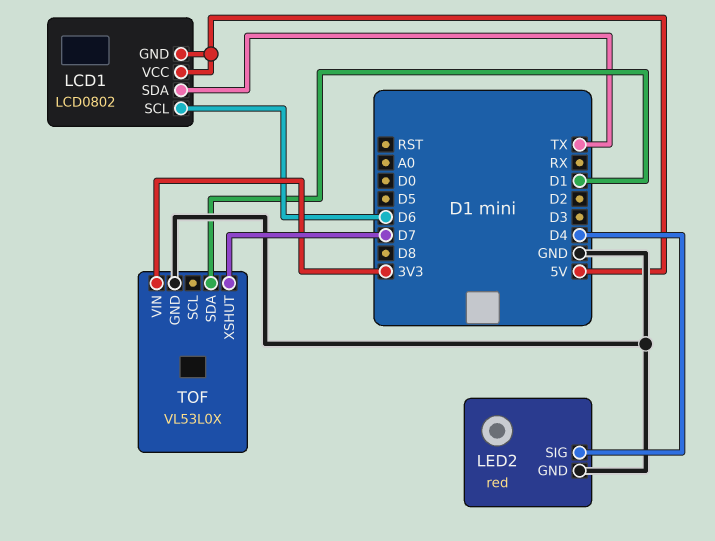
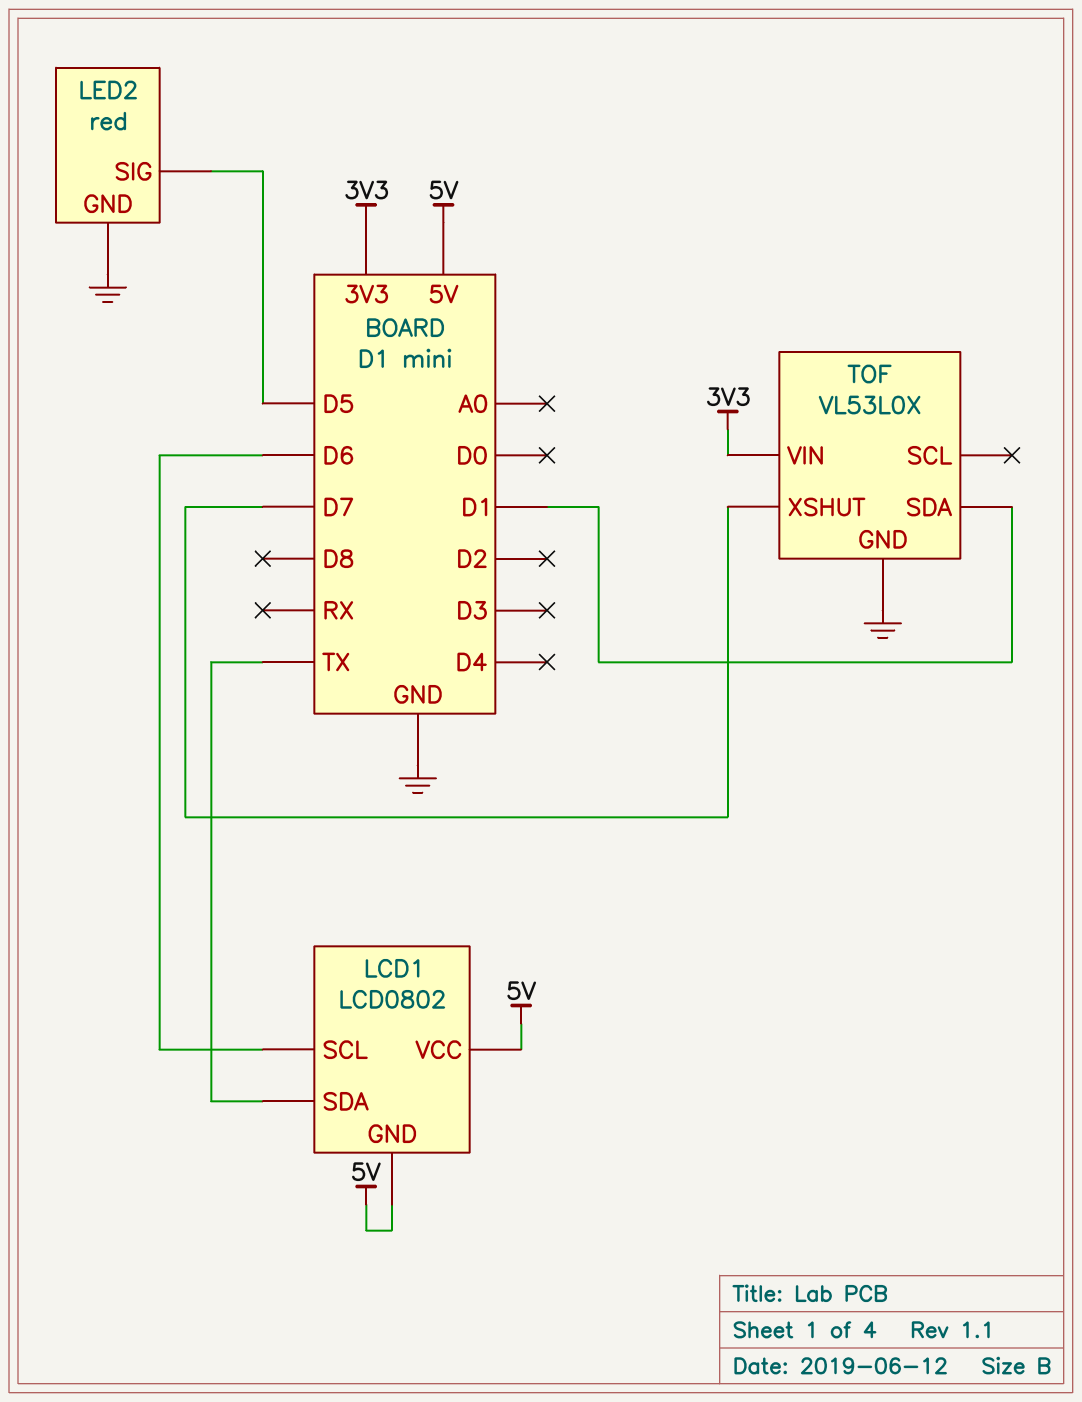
LED2 pin SIG: D4 -> D5

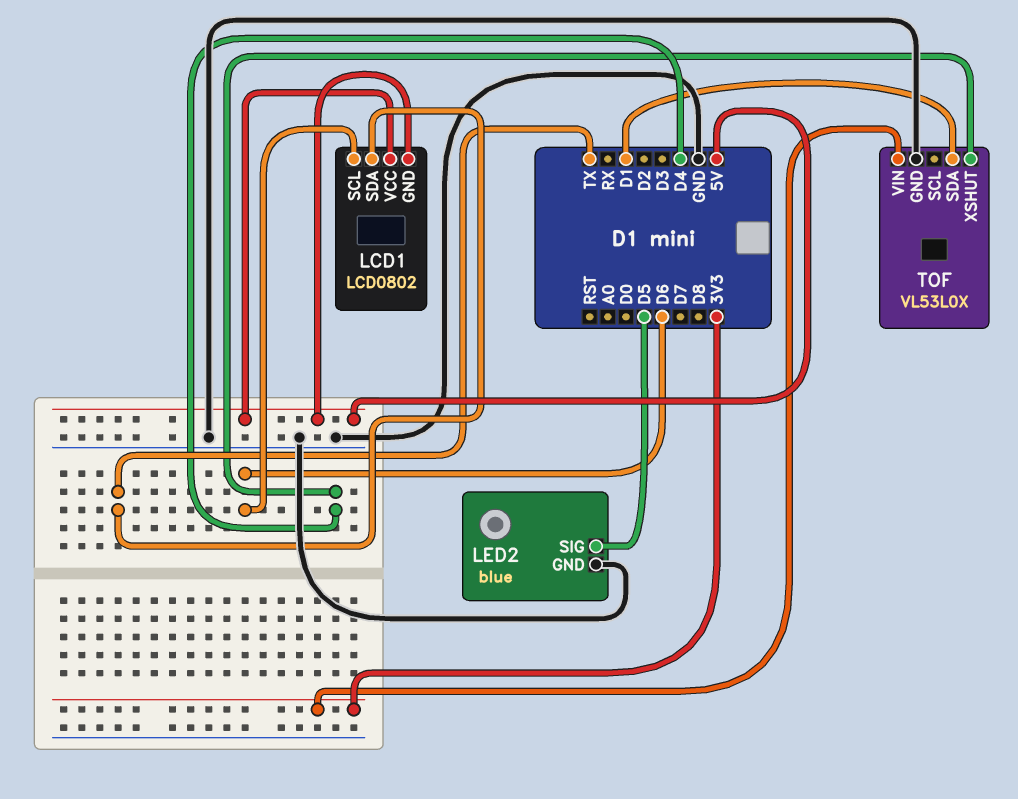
LED2: red -> blue
TOF pin XSHUT: D7 -> D4

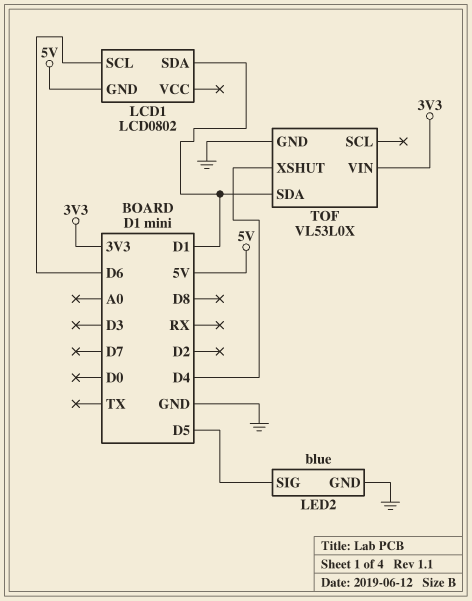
LCD1 pin SDA: TX -> D1
LCD1 pin VCC: 5V -> none

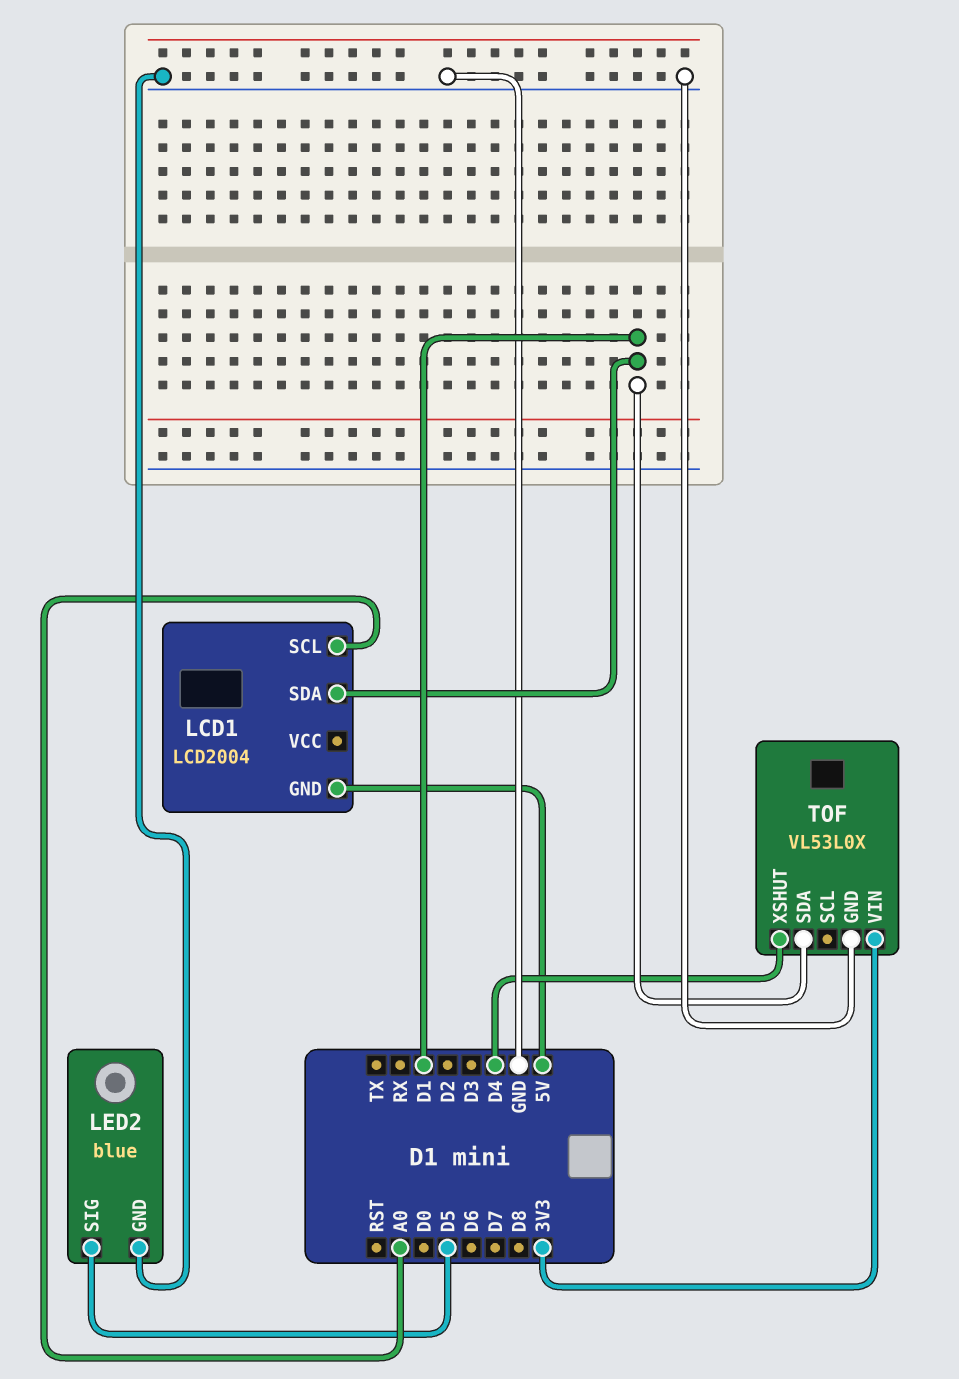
LCD1: LCD0802 -> LCD2004
LCD1 pin SCL: D6 -> A0

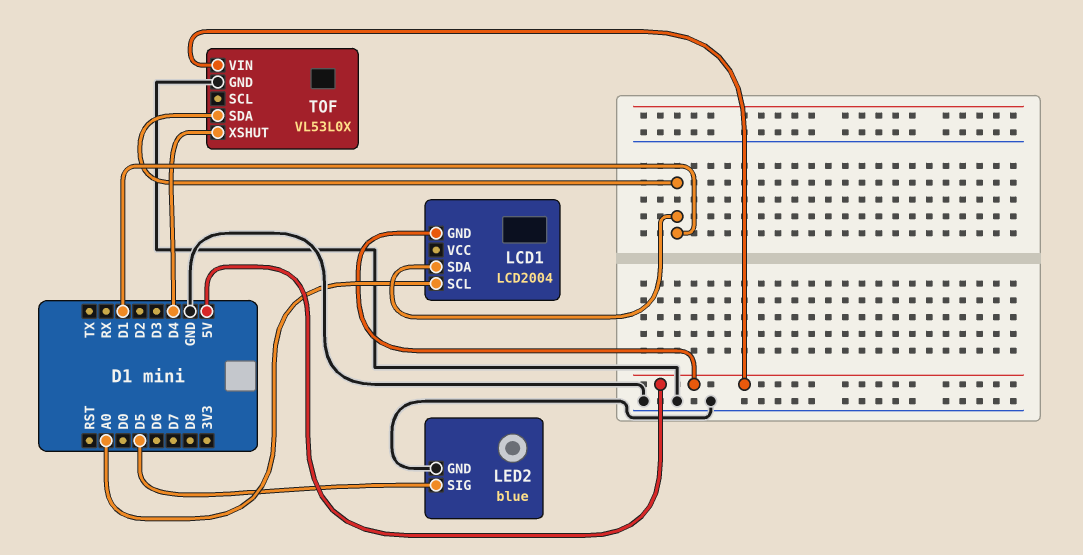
TOF pin VIN: 3V3 -> 5V

